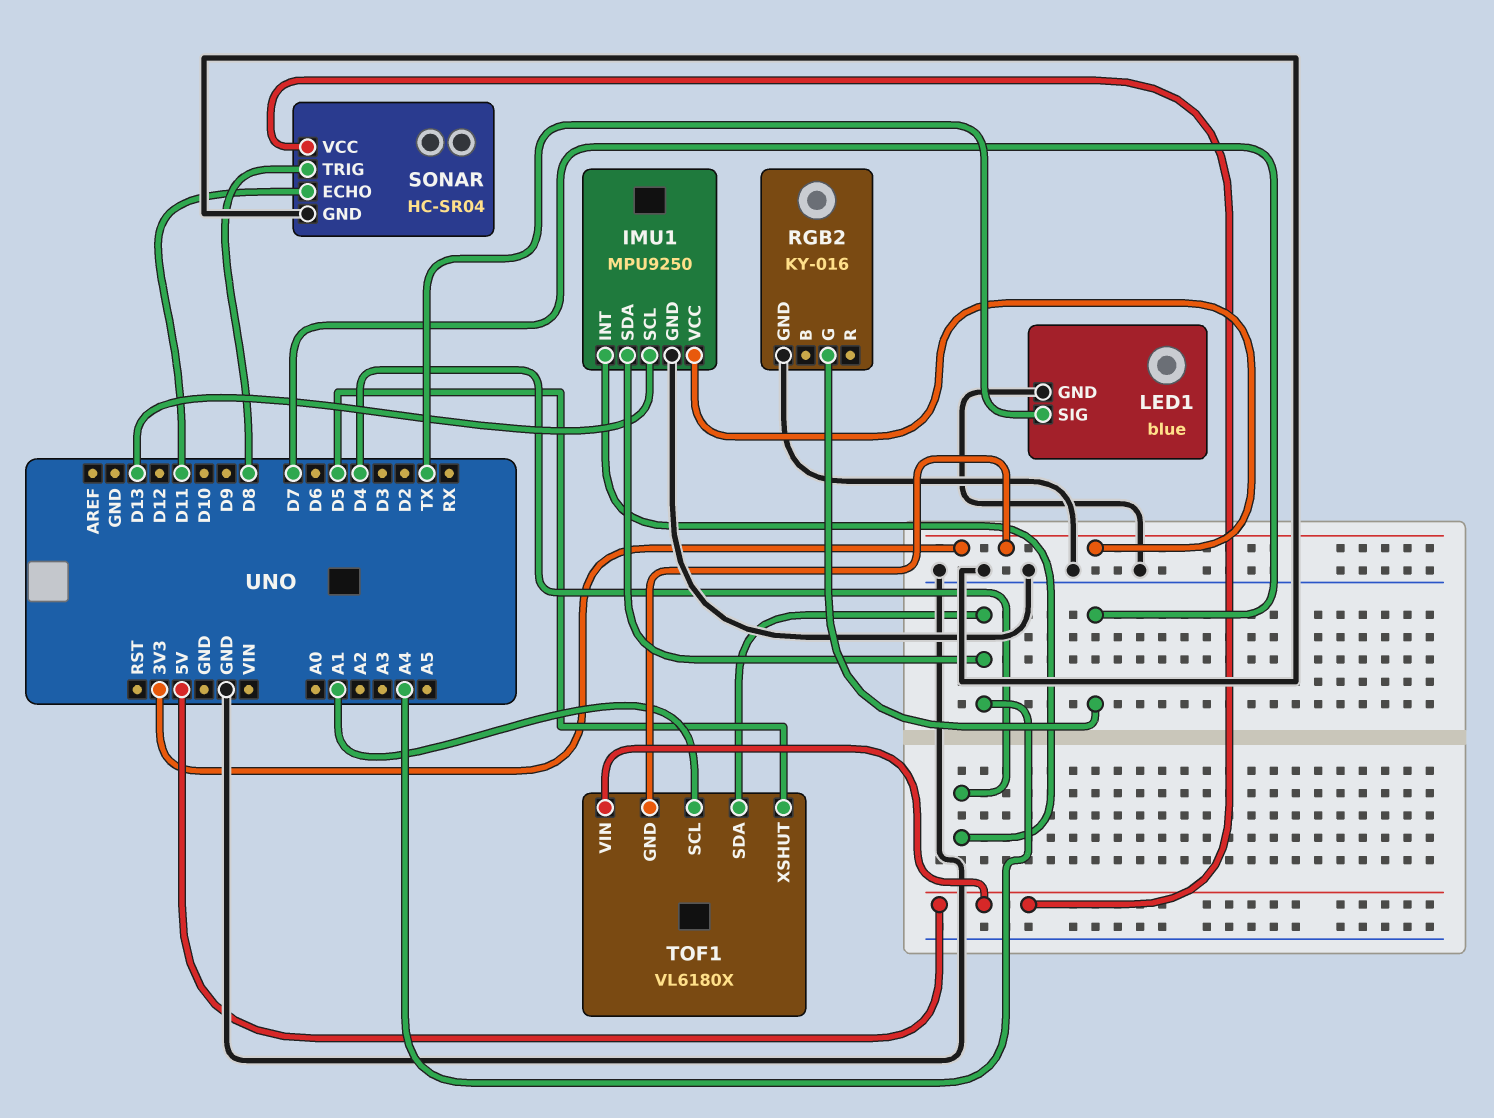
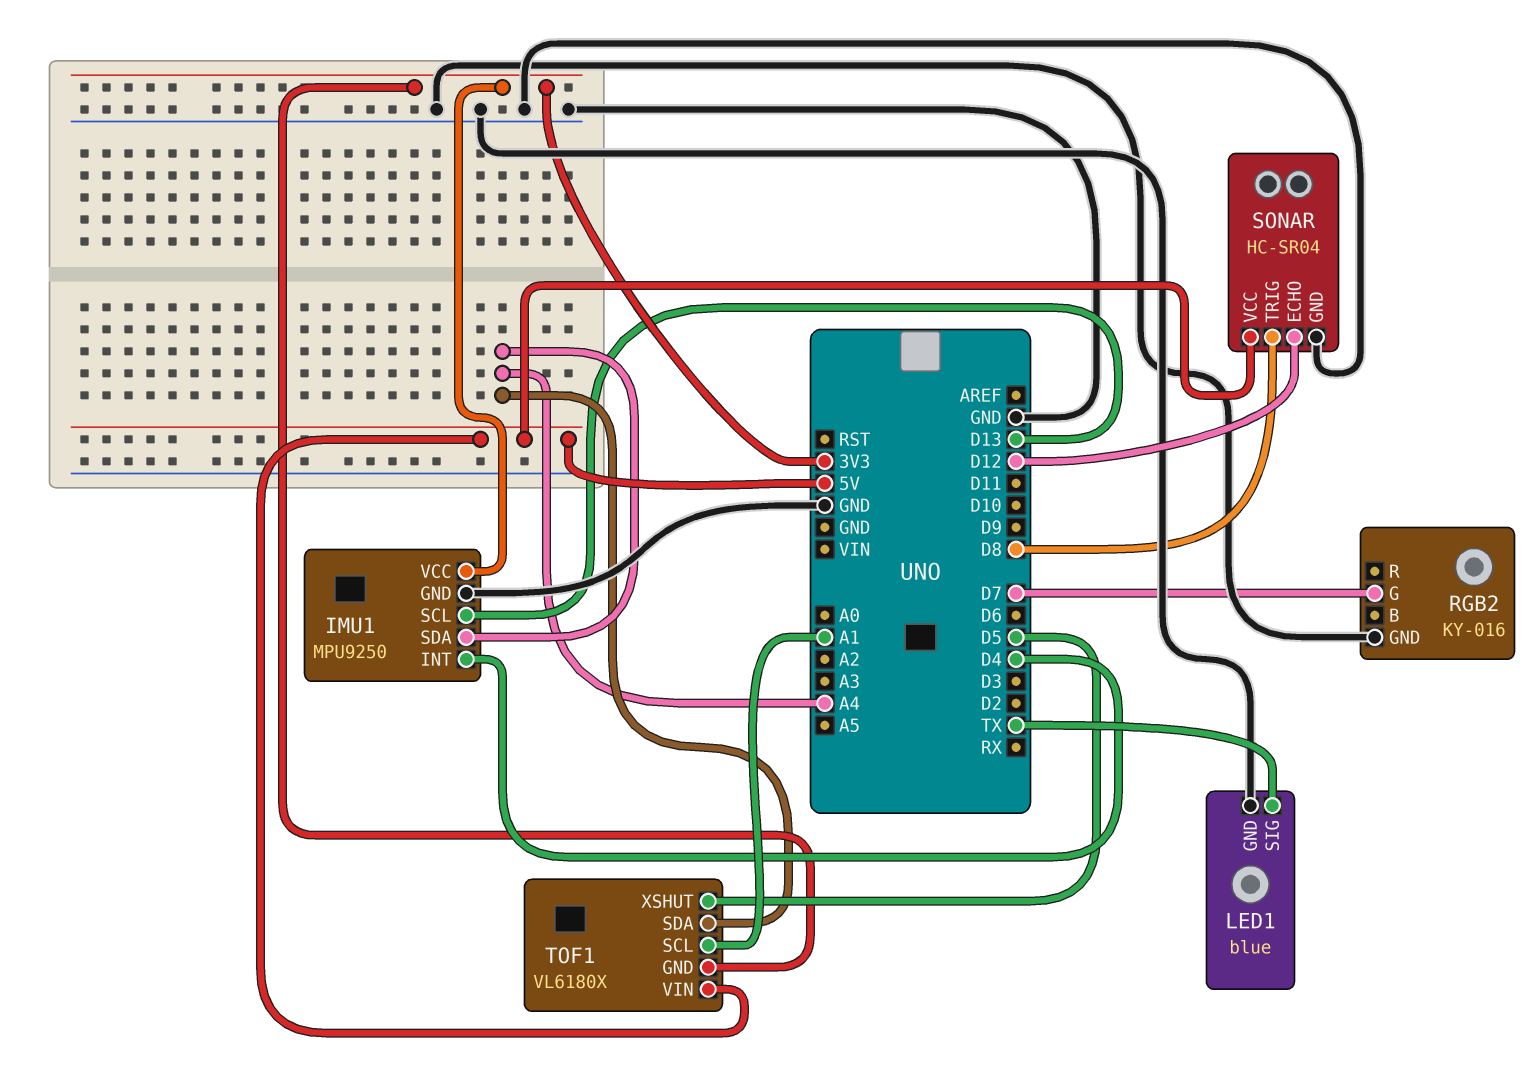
SONAR pin ECHO: D11 -> D12

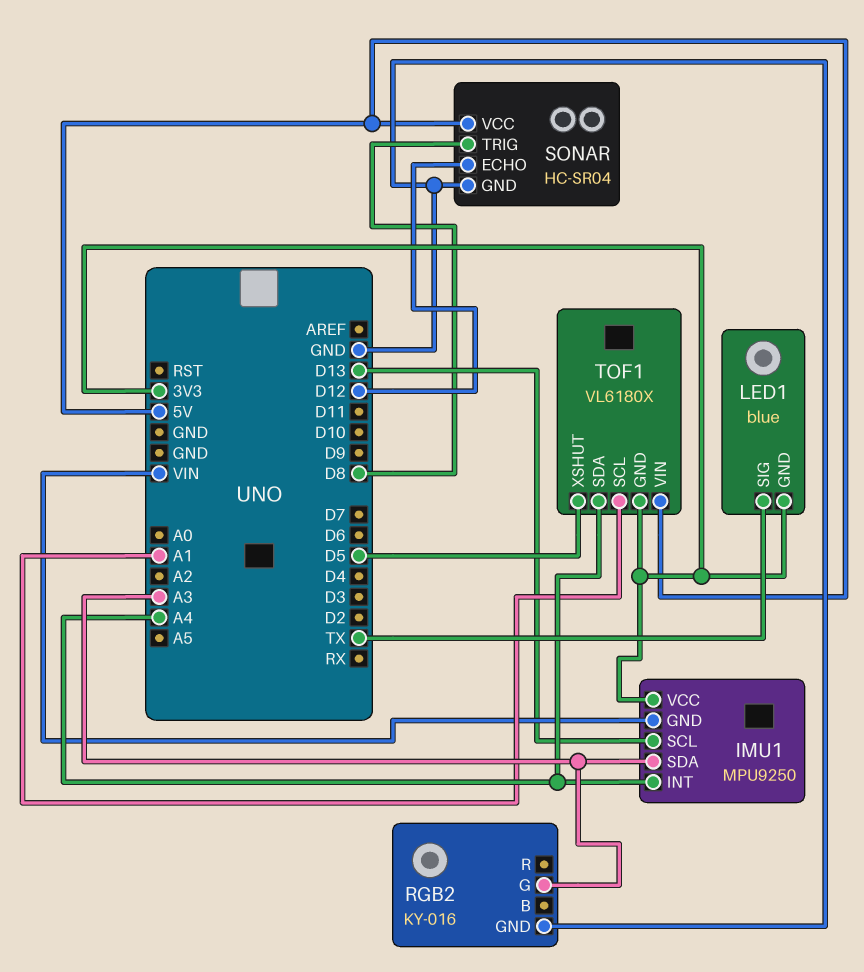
IMU1 pin GND: GND -> VIN
IMU1 pin INT: D4 -> A4
IMU1 pin SDA: A4 -> A3
LED1 pin GND: GND -> 3V3
RGB2 pin G: D7 -> A3

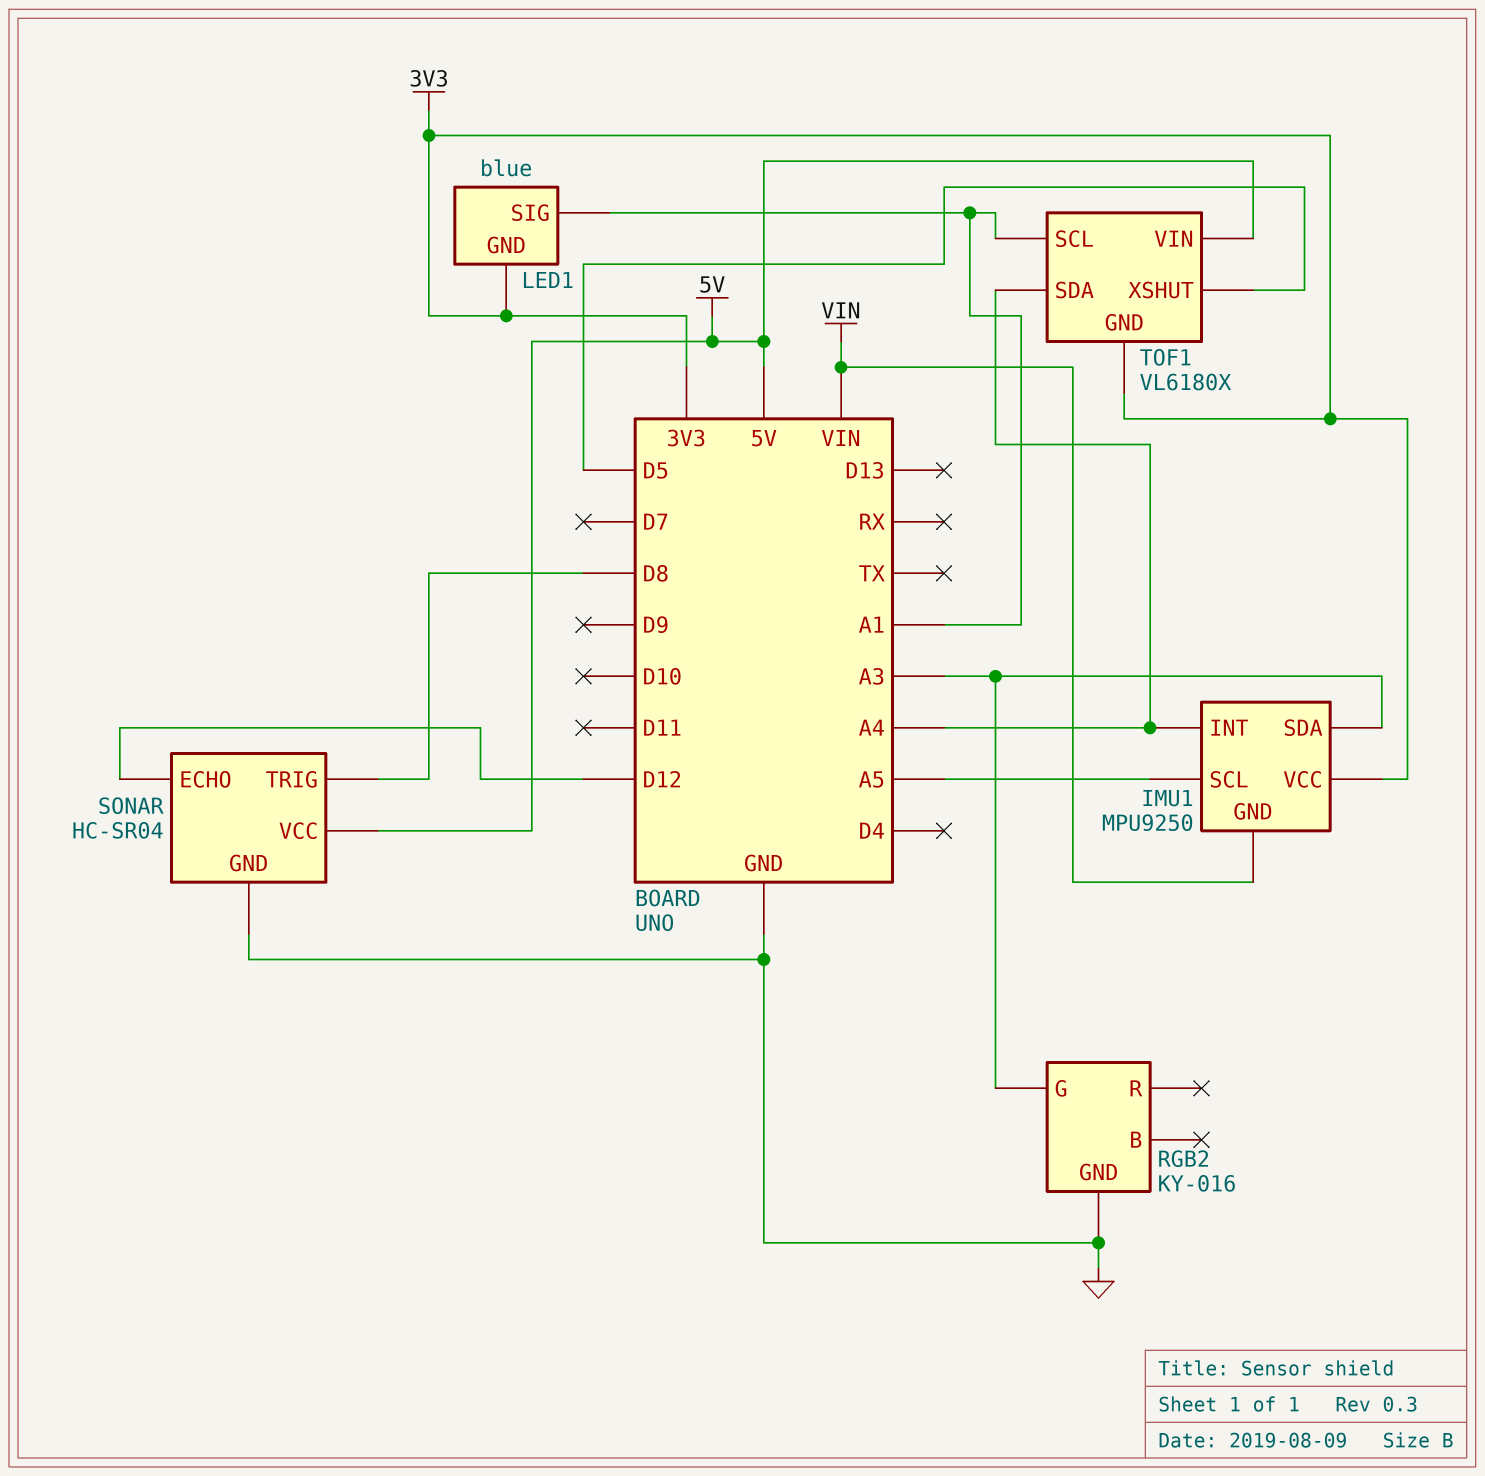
IMU1 pin SCL: D13 -> A5
LED1 pin SIG: TX -> A1

